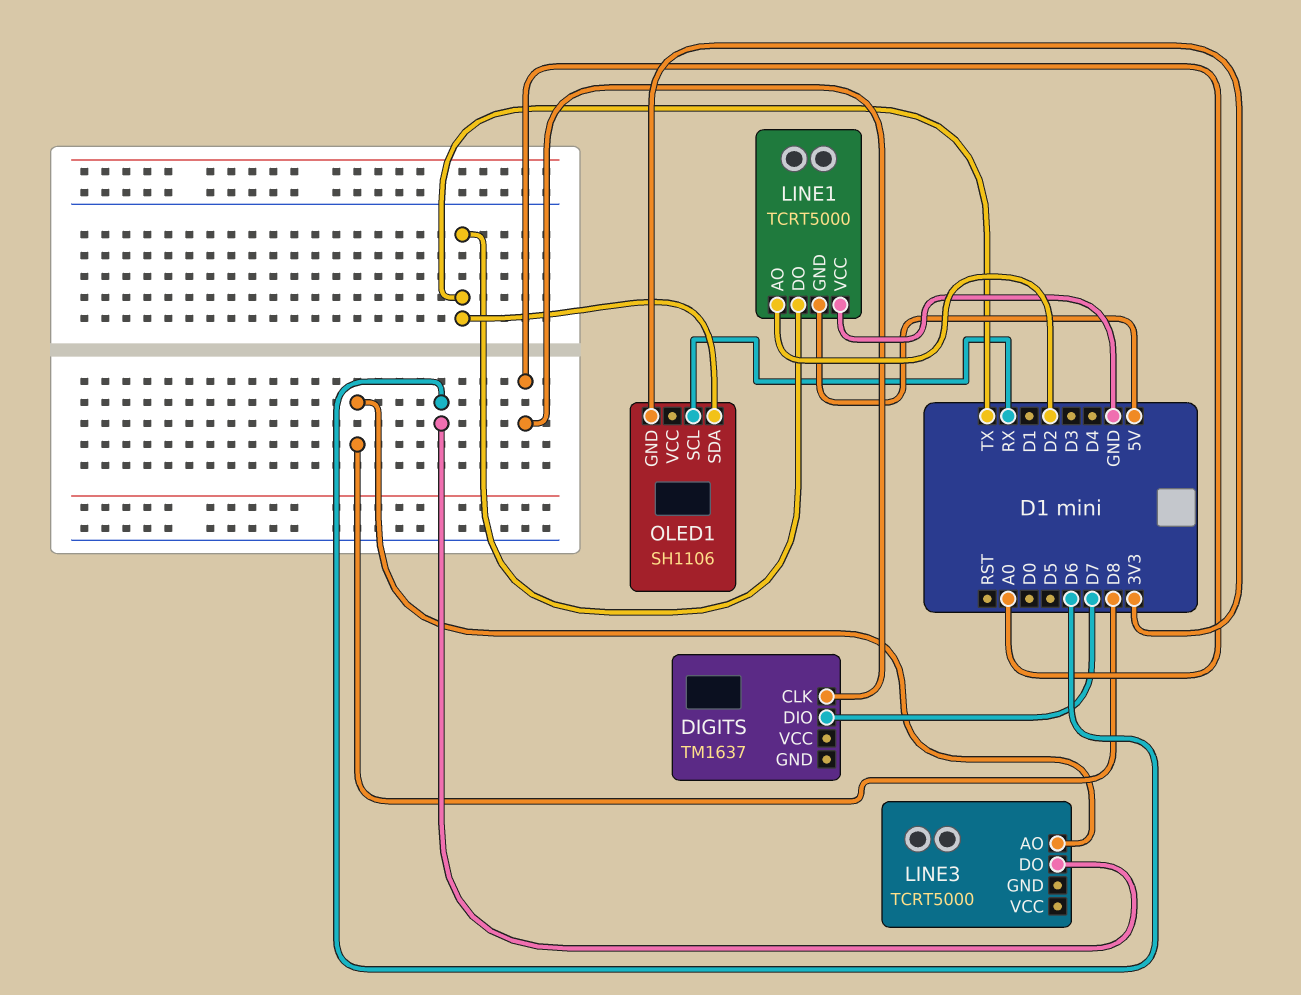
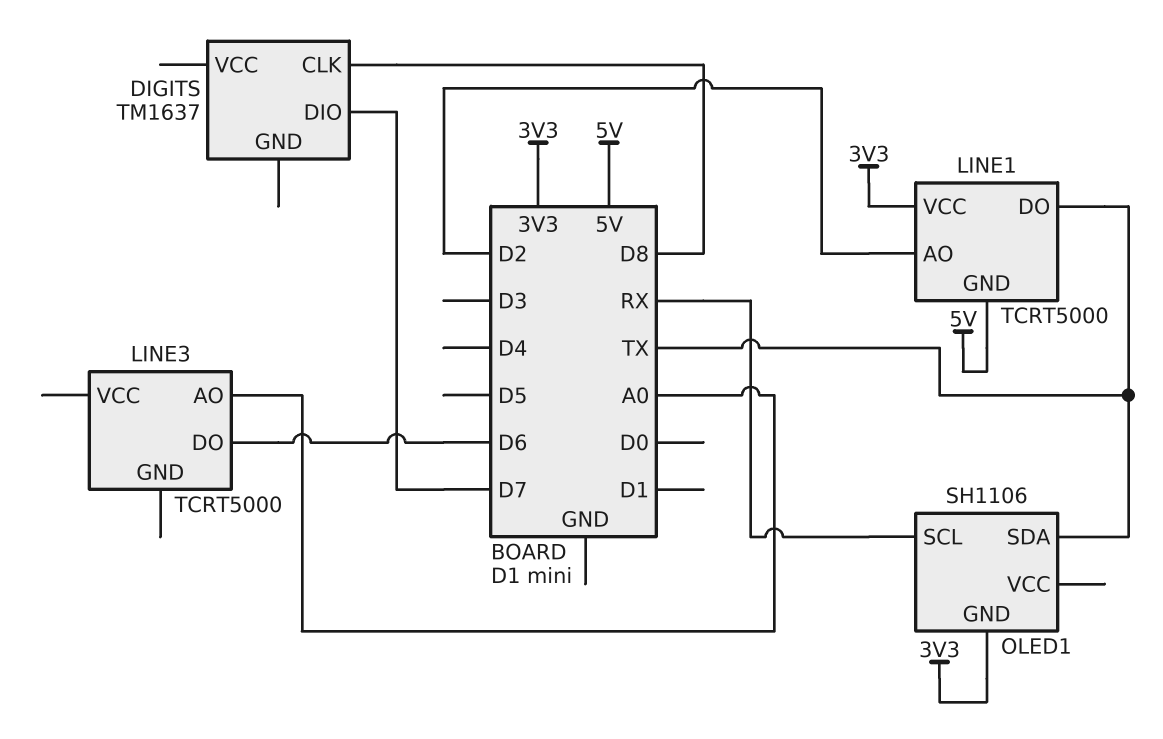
DIGITS pin CLK: A0 -> D8
LINE1 pin VCC: GND -> 3V3
LINE3 pin AO: D8 -> A0

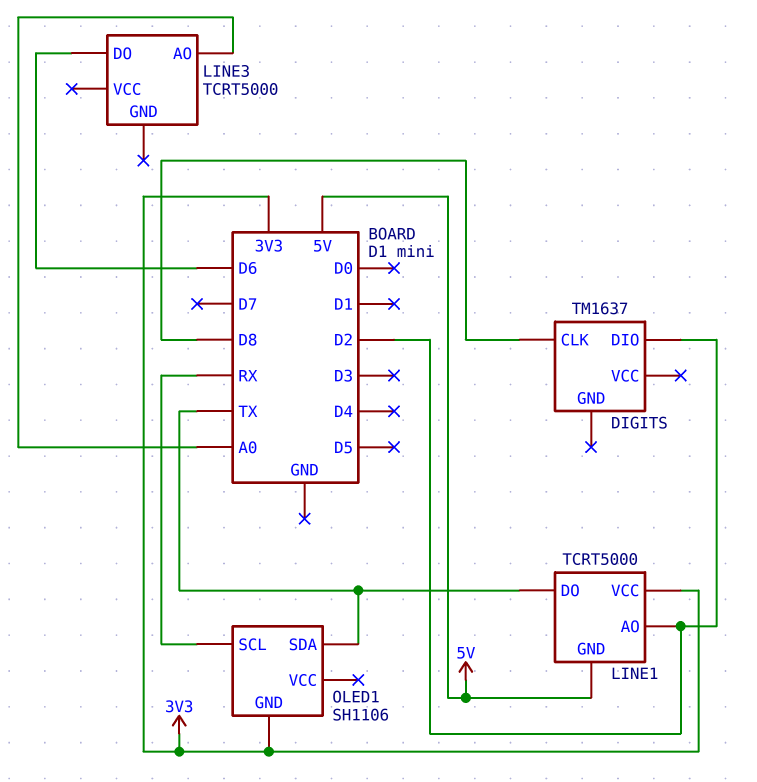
DIGITS pin DIO: D7 -> D2

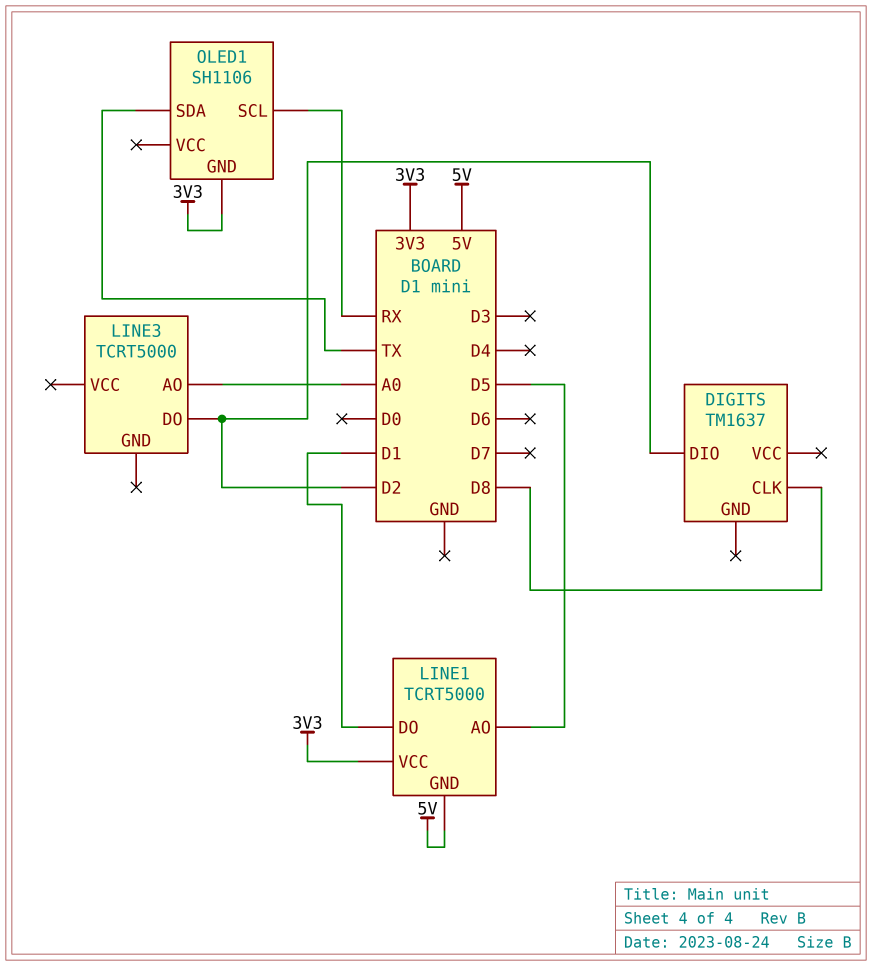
LINE1 pin AO: D2 -> D5
LINE1 pin DO: TX -> D1
LINE3 pin DO: D6 -> D2

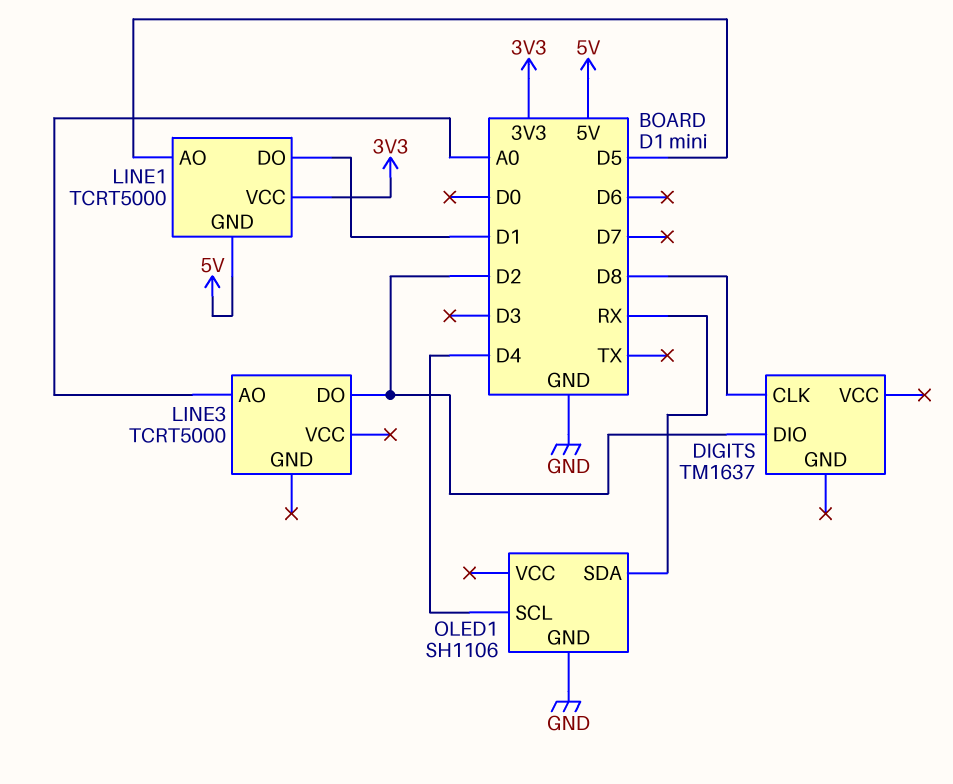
OLED1 pin GND: 3V3 -> GND
OLED1 pin SCL: RX -> D4
OLED1 pin SDA: TX -> RX

